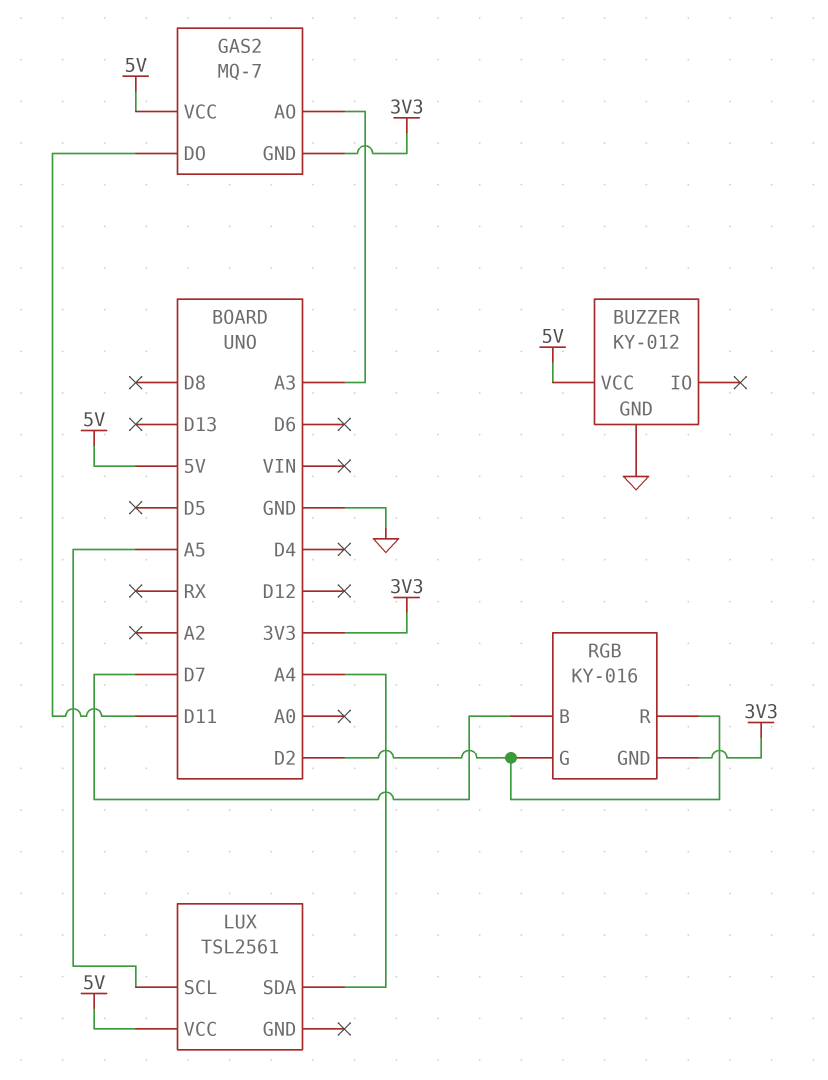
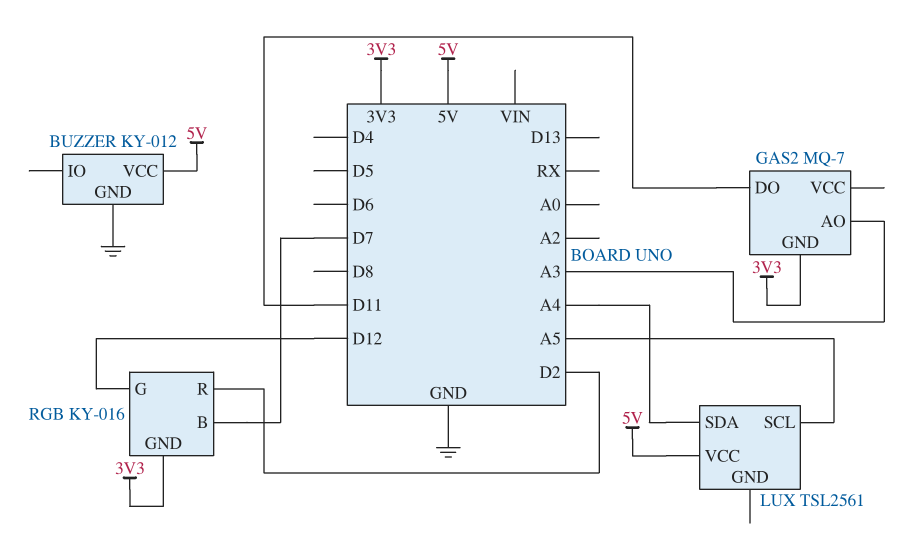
GAS2 pin VCC: 5V -> none
RGB pin G: D2 -> D12

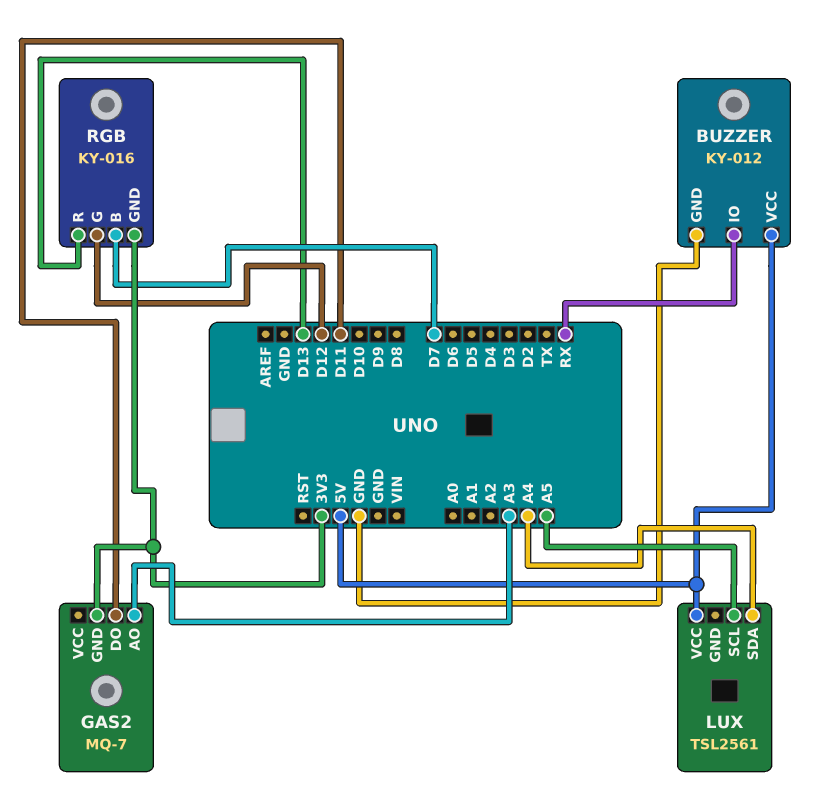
BUZZER pin IO: none -> RX
RGB pin R: D2 -> D13

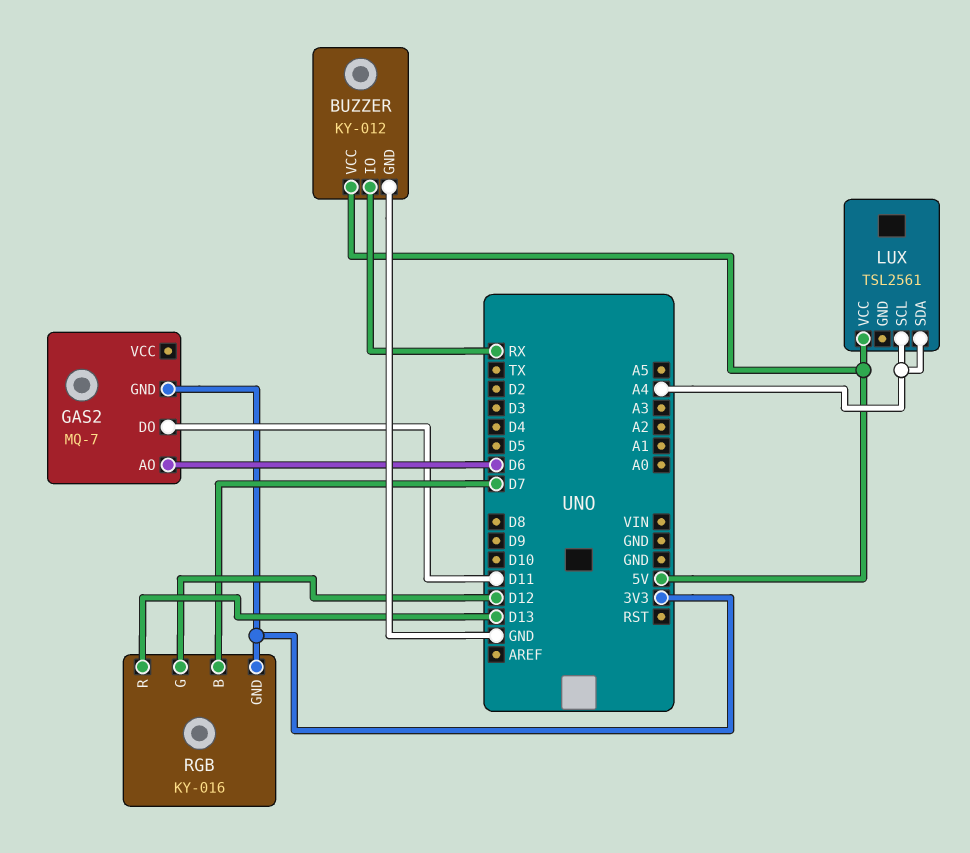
GAS2 pin AO: A3 -> D6
LUX pin SCL: A5 -> A4

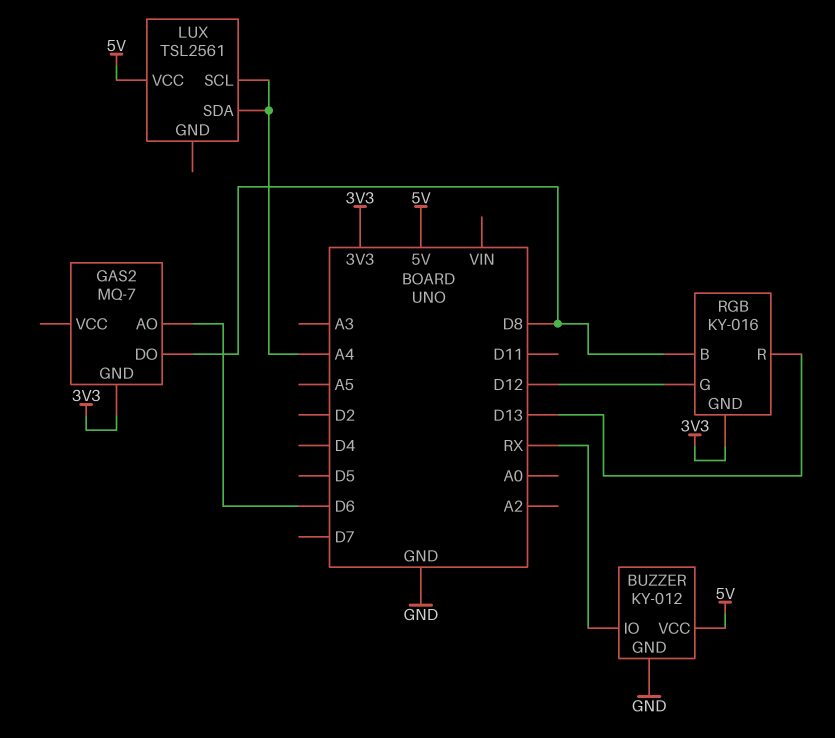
GAS2 pin DO: D11 -> D8
RGB pin B: D7 -> D8

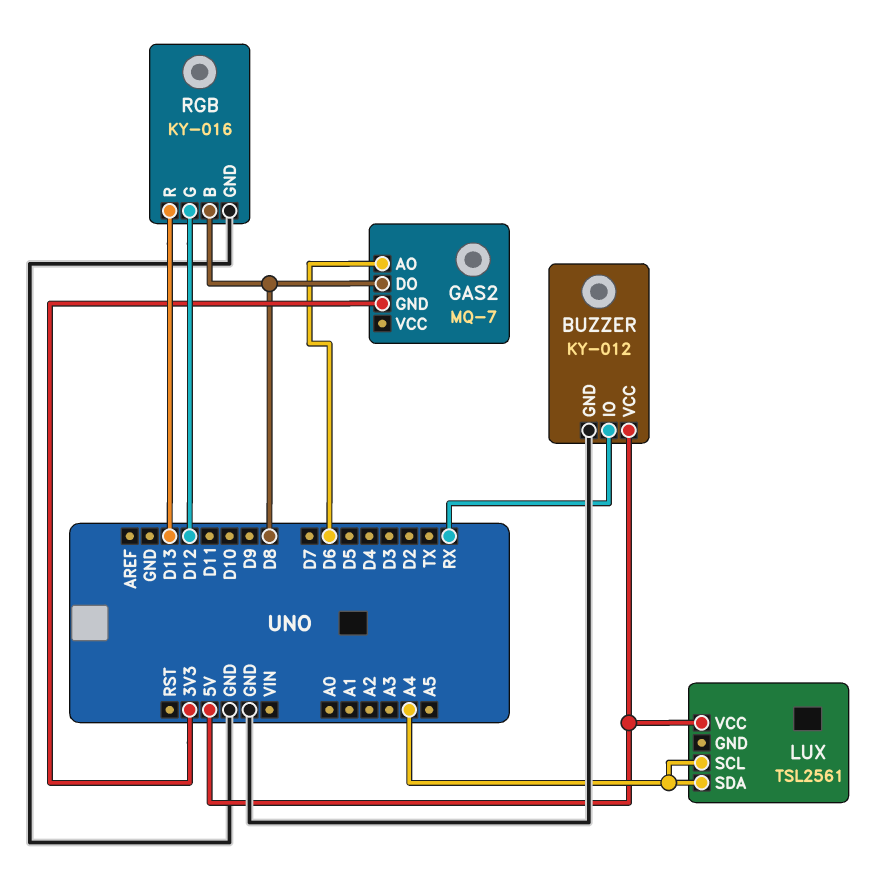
RGB pin GND: 3V3 -> GND

